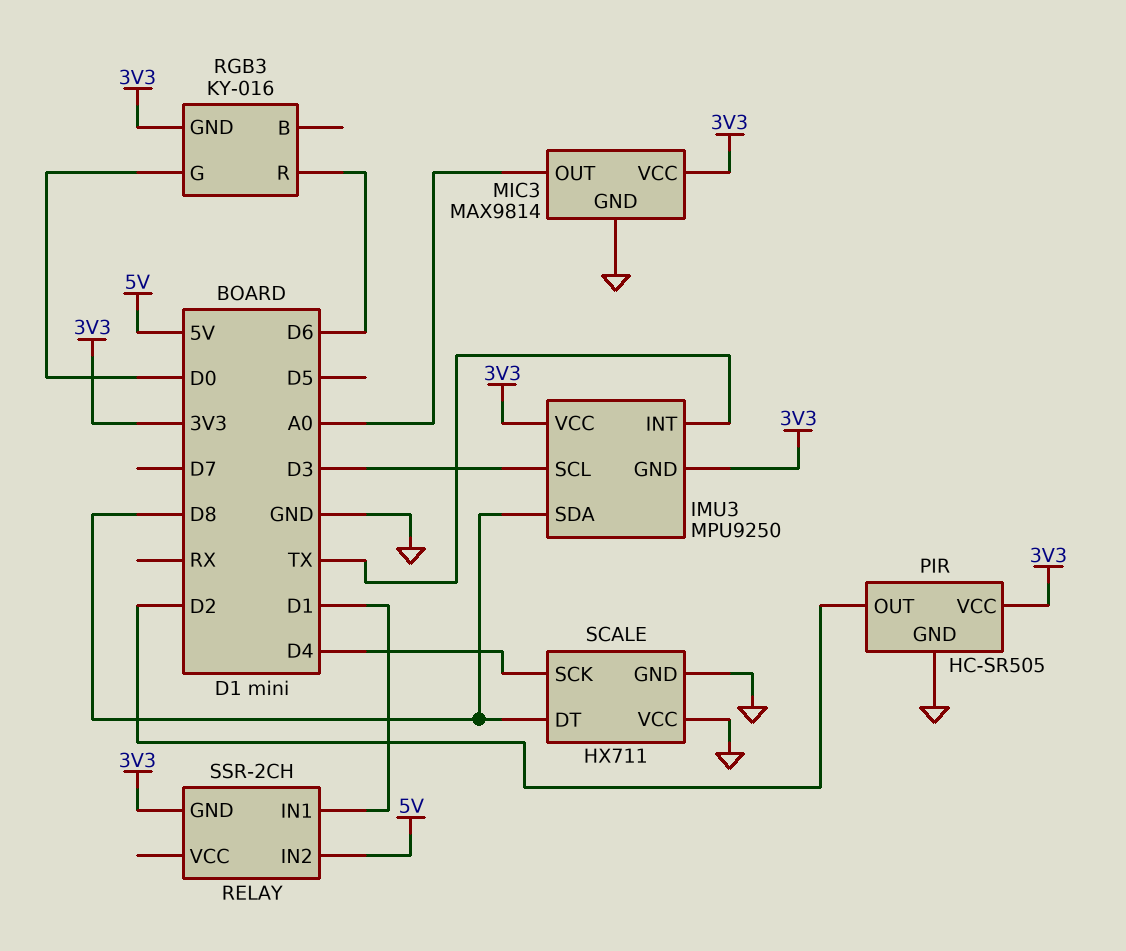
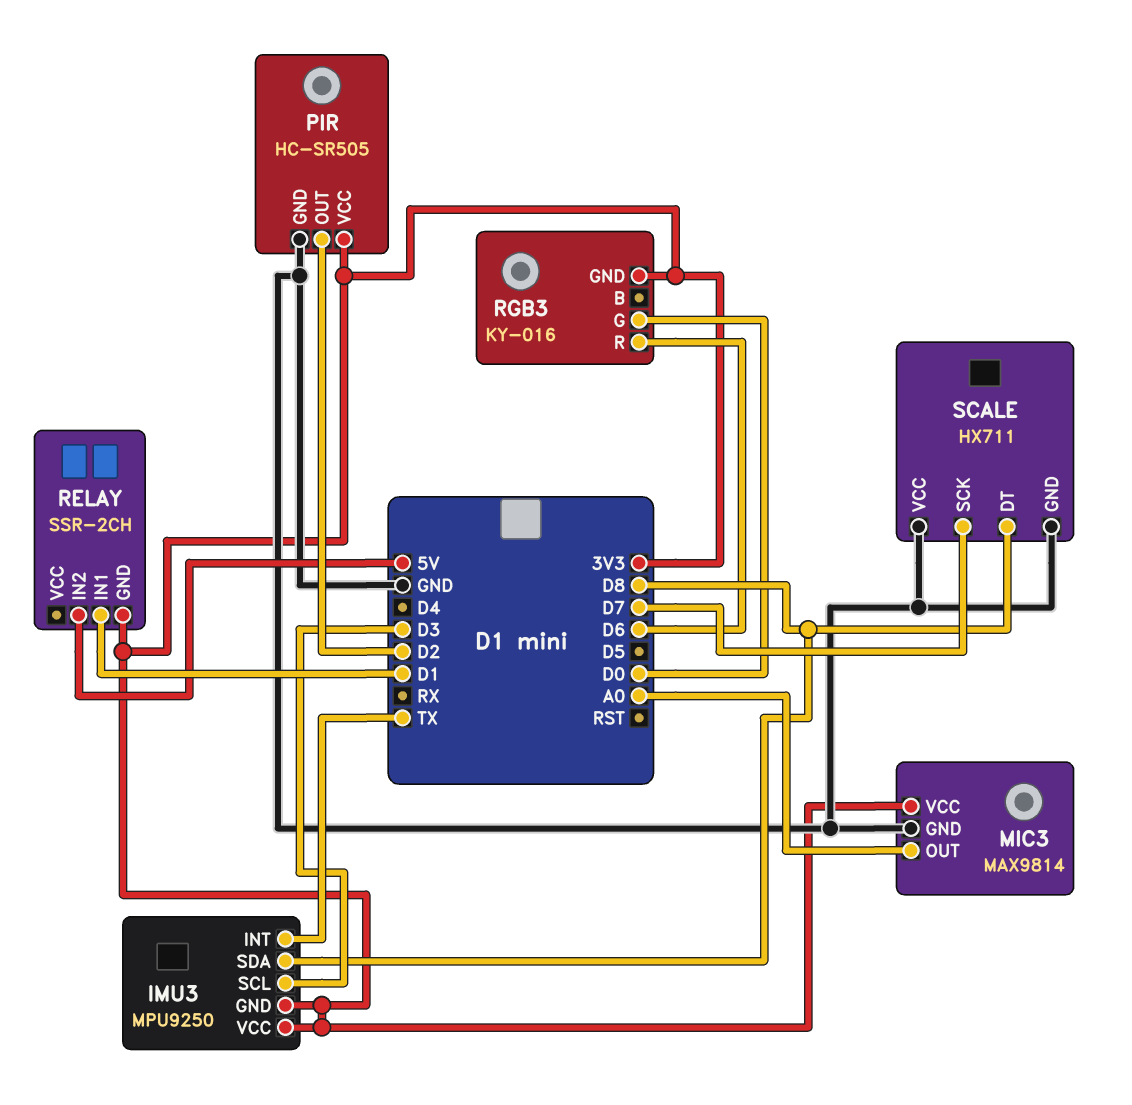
SCALE pin SCK: D4 -> D7

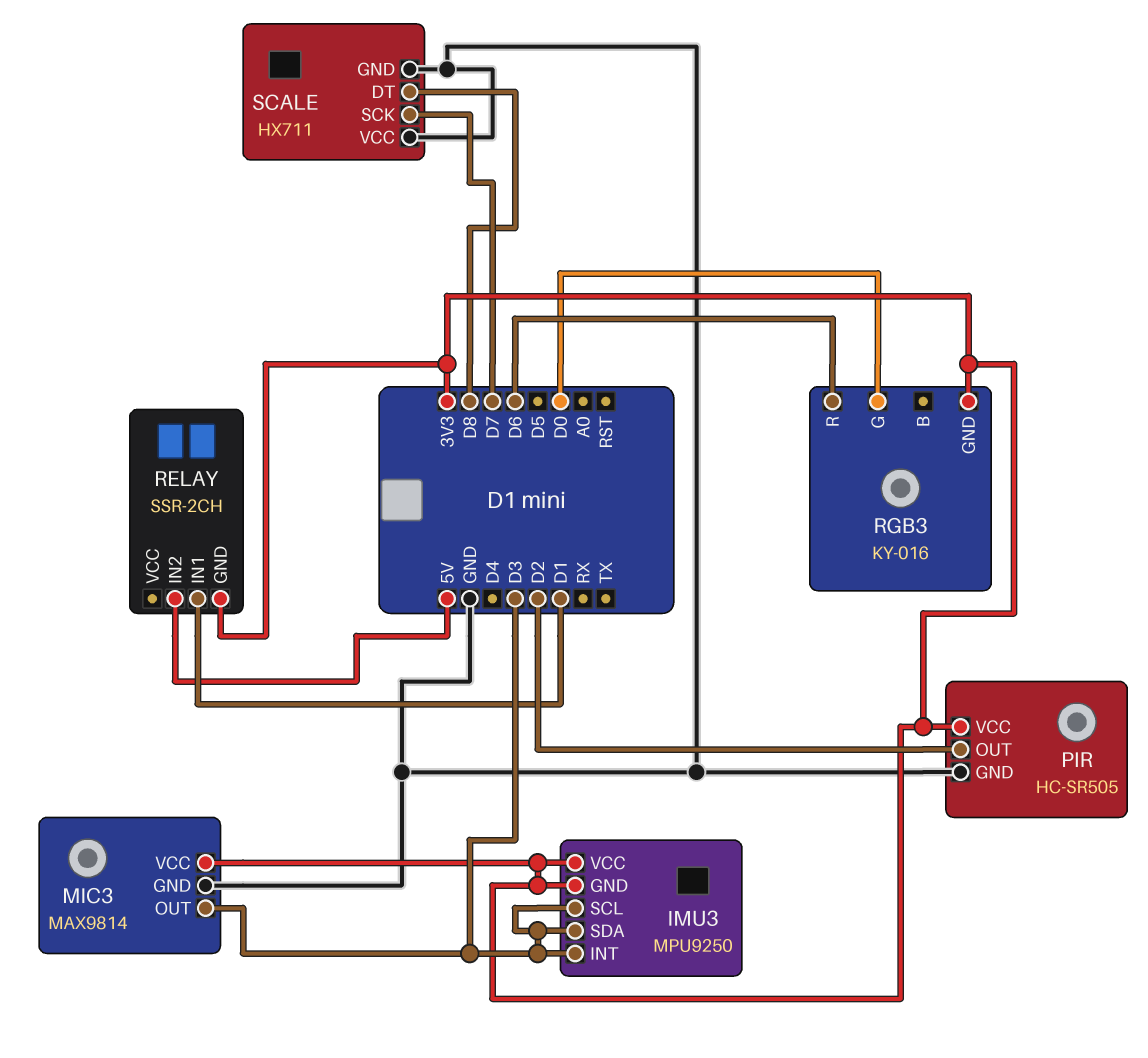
IMU3 pin INT: TX -> D3
IMU3 pin SDA: D8 -> D3
MIC3 pin OUT: A0 -> D3

